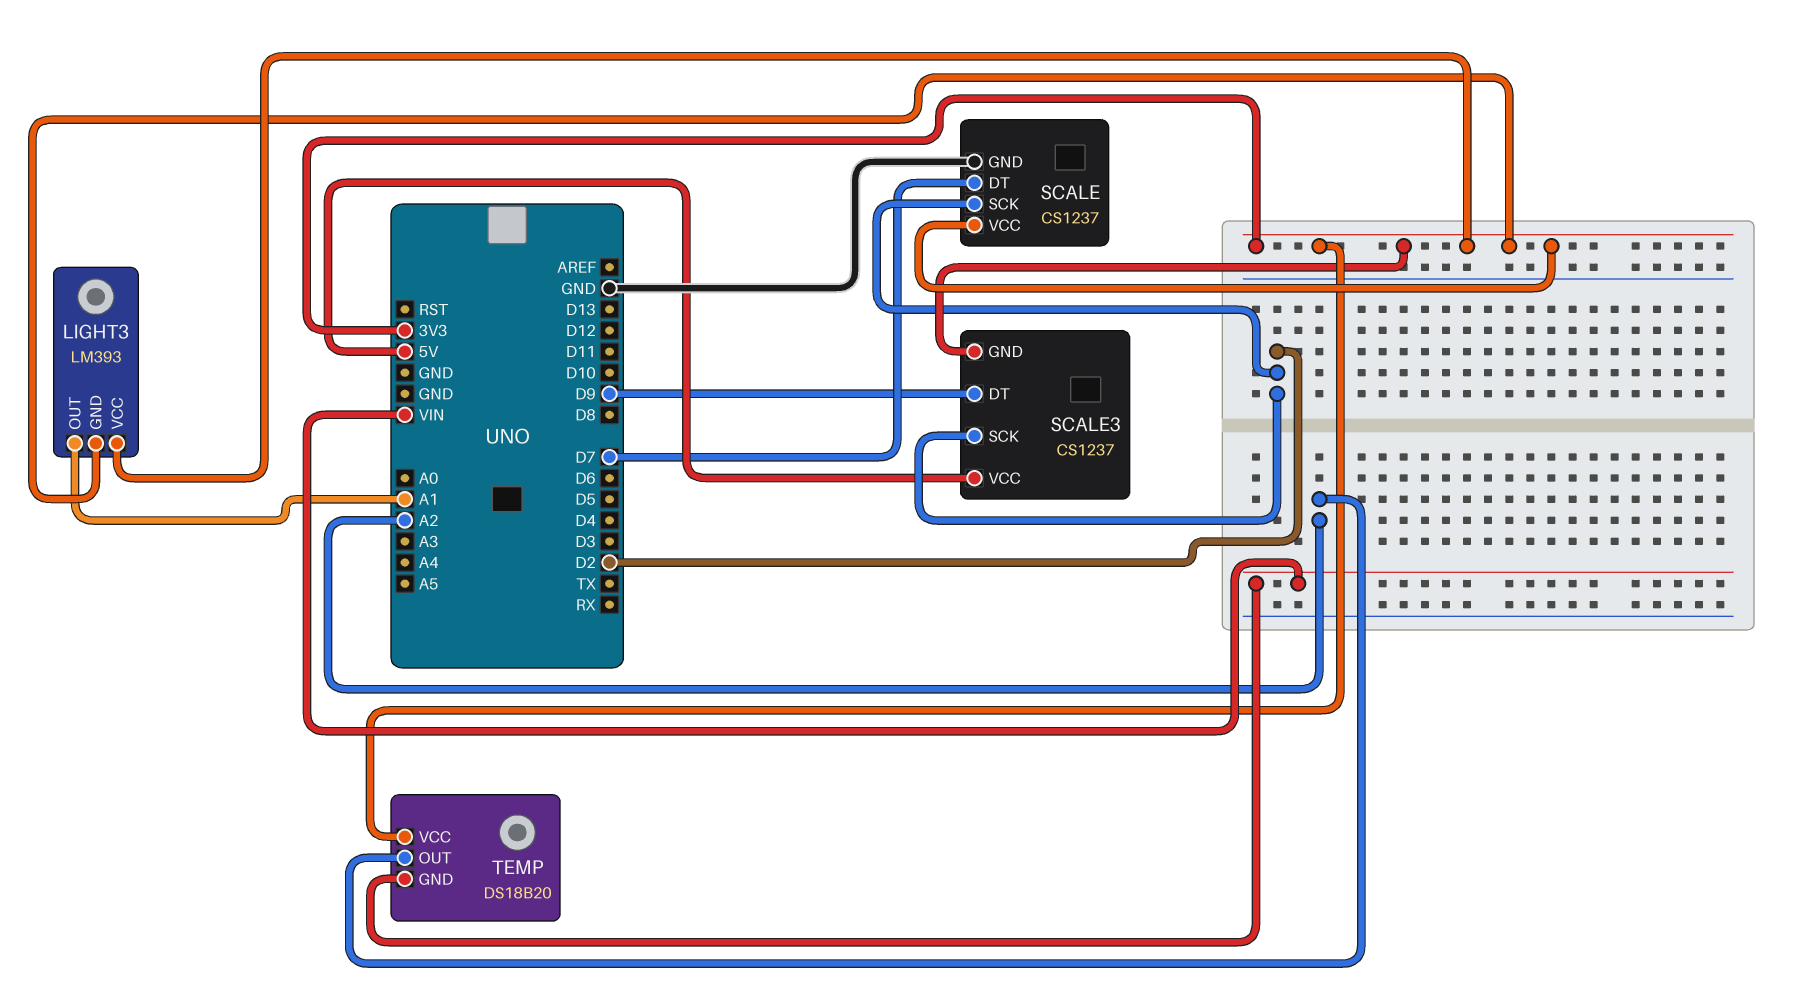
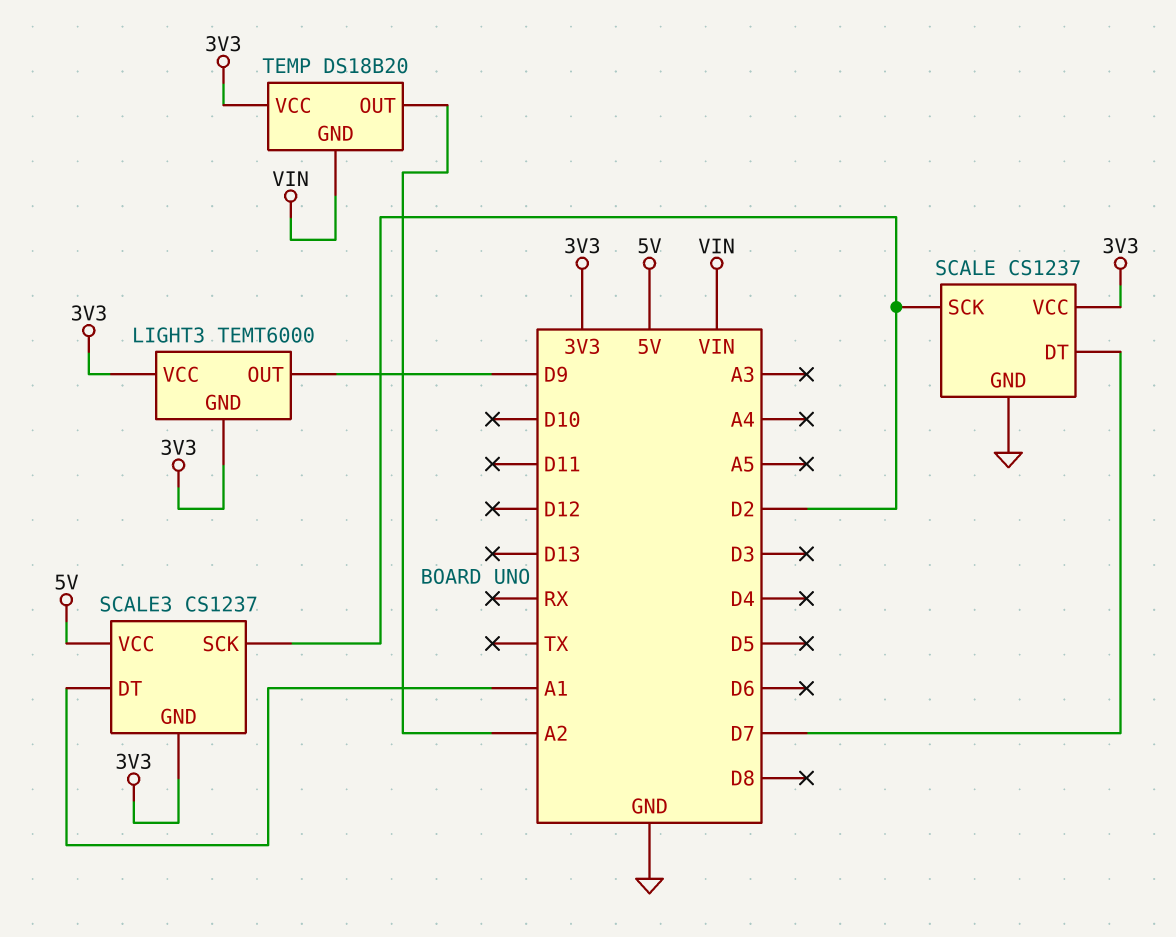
LIGHT3: LM393 -> TEMT6000
LIGHT3 pin OUT: A1 -> D9
SCALE3 pin DT: D9 -> A1

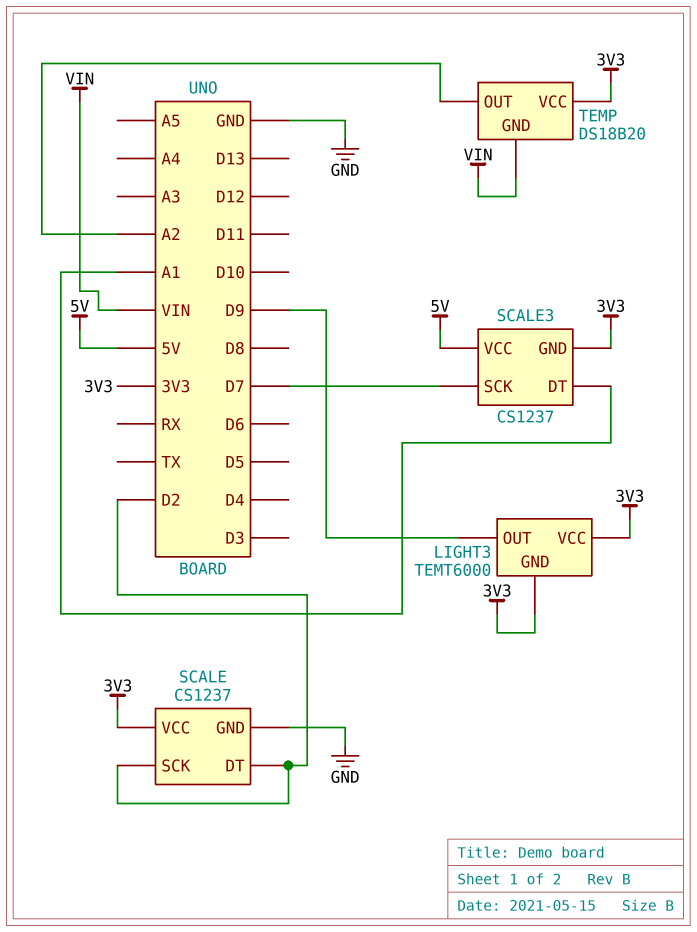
SCALE pin DT: D7 -> D2
SCALE3 pin SCK: D2 -> D7

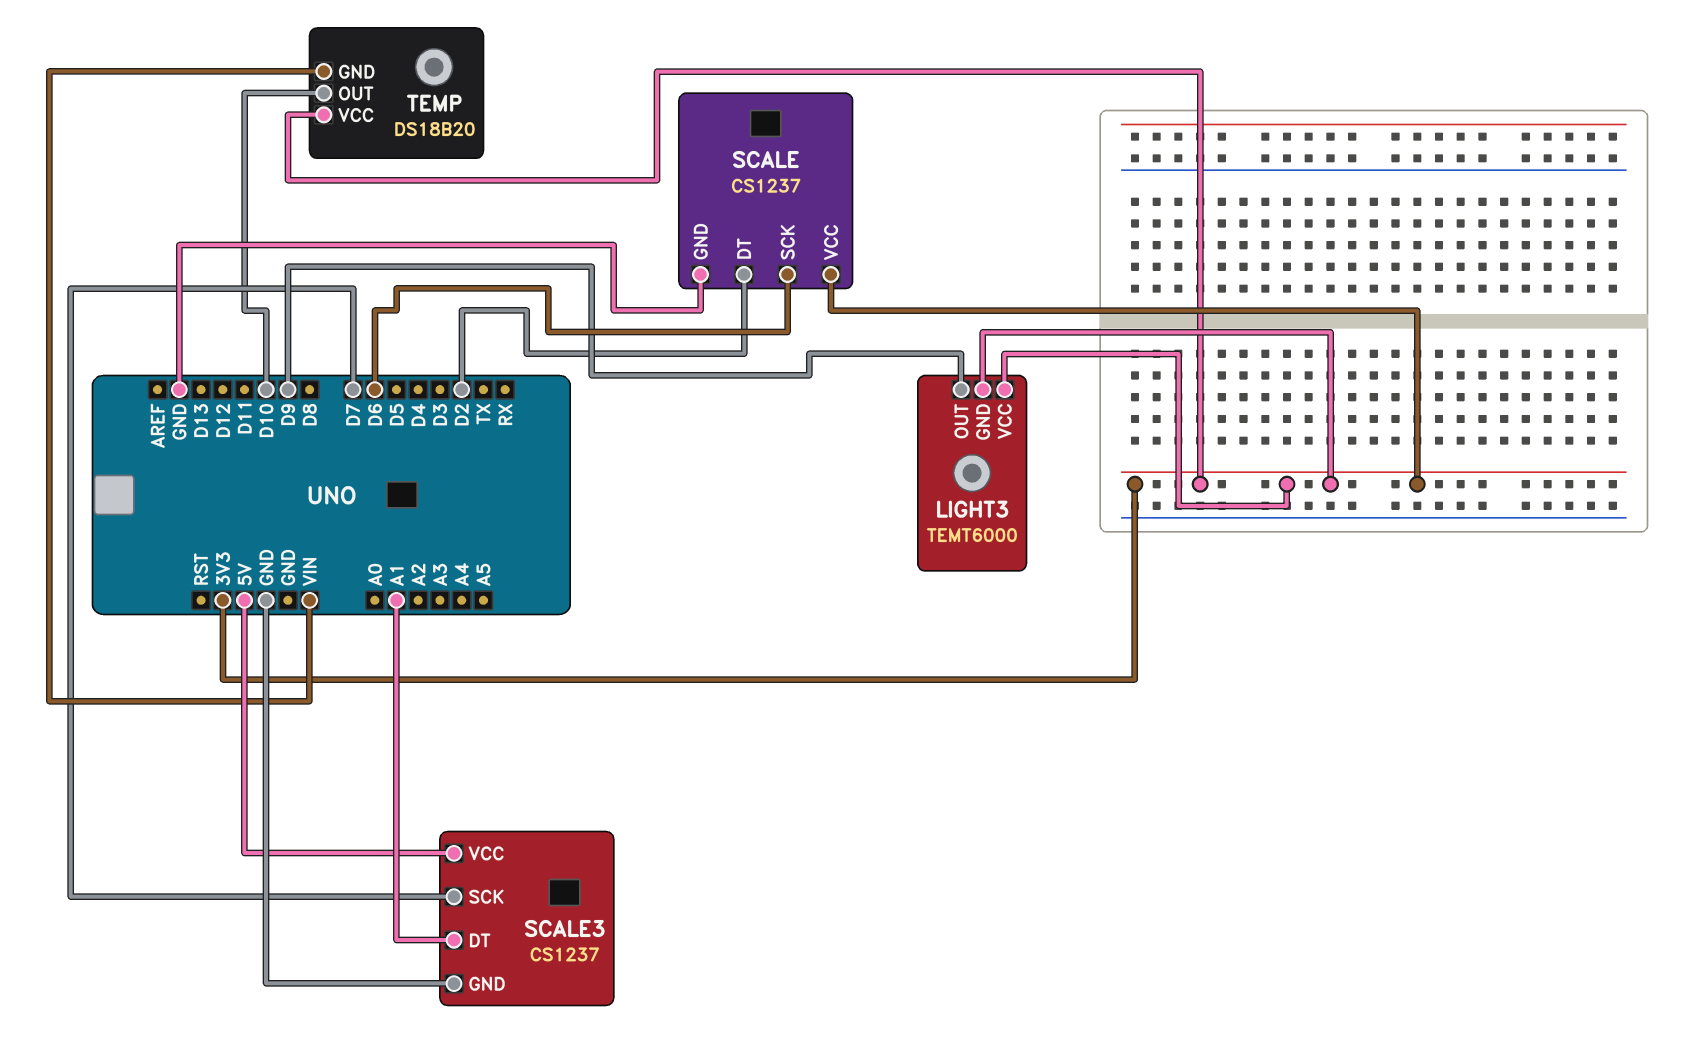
SCALE pin SCK: D2 -> D6
SCALE3 pin GND: 3V3 -> GND
TEMP pin OUT: A2 -> D10

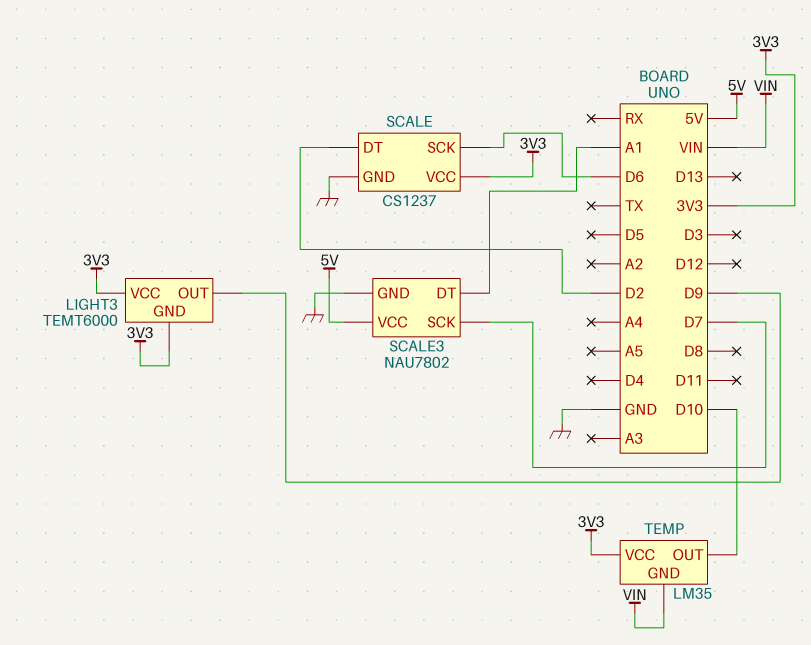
SCALE3: CS1237 -> NAU7802
TEMP: DS18B20 -> LM35

